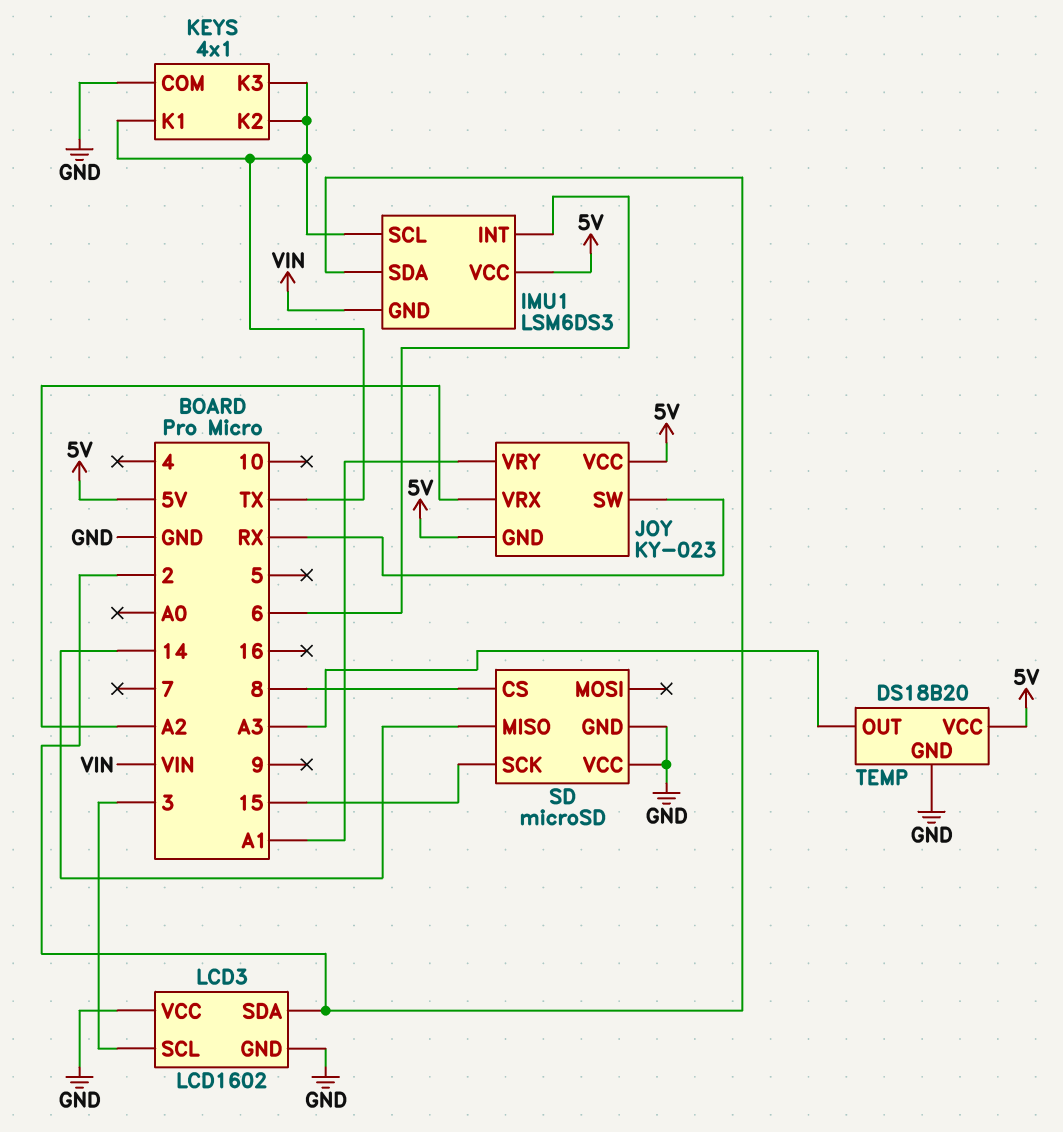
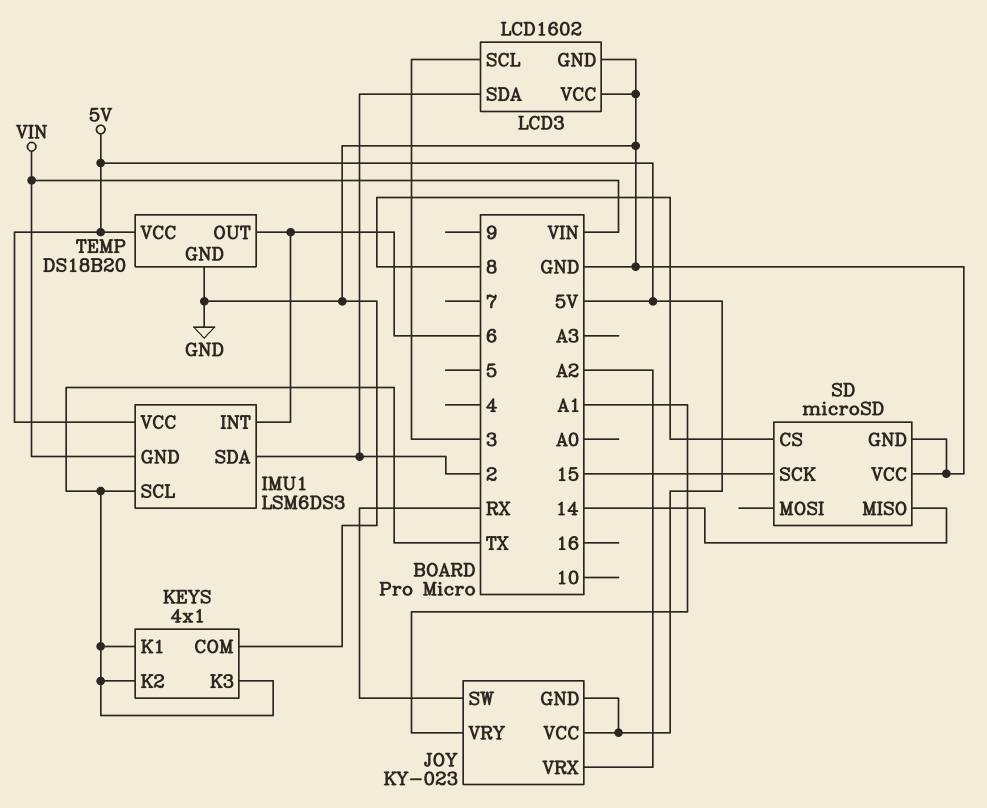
TEMP pin OUT: A3 -> 6

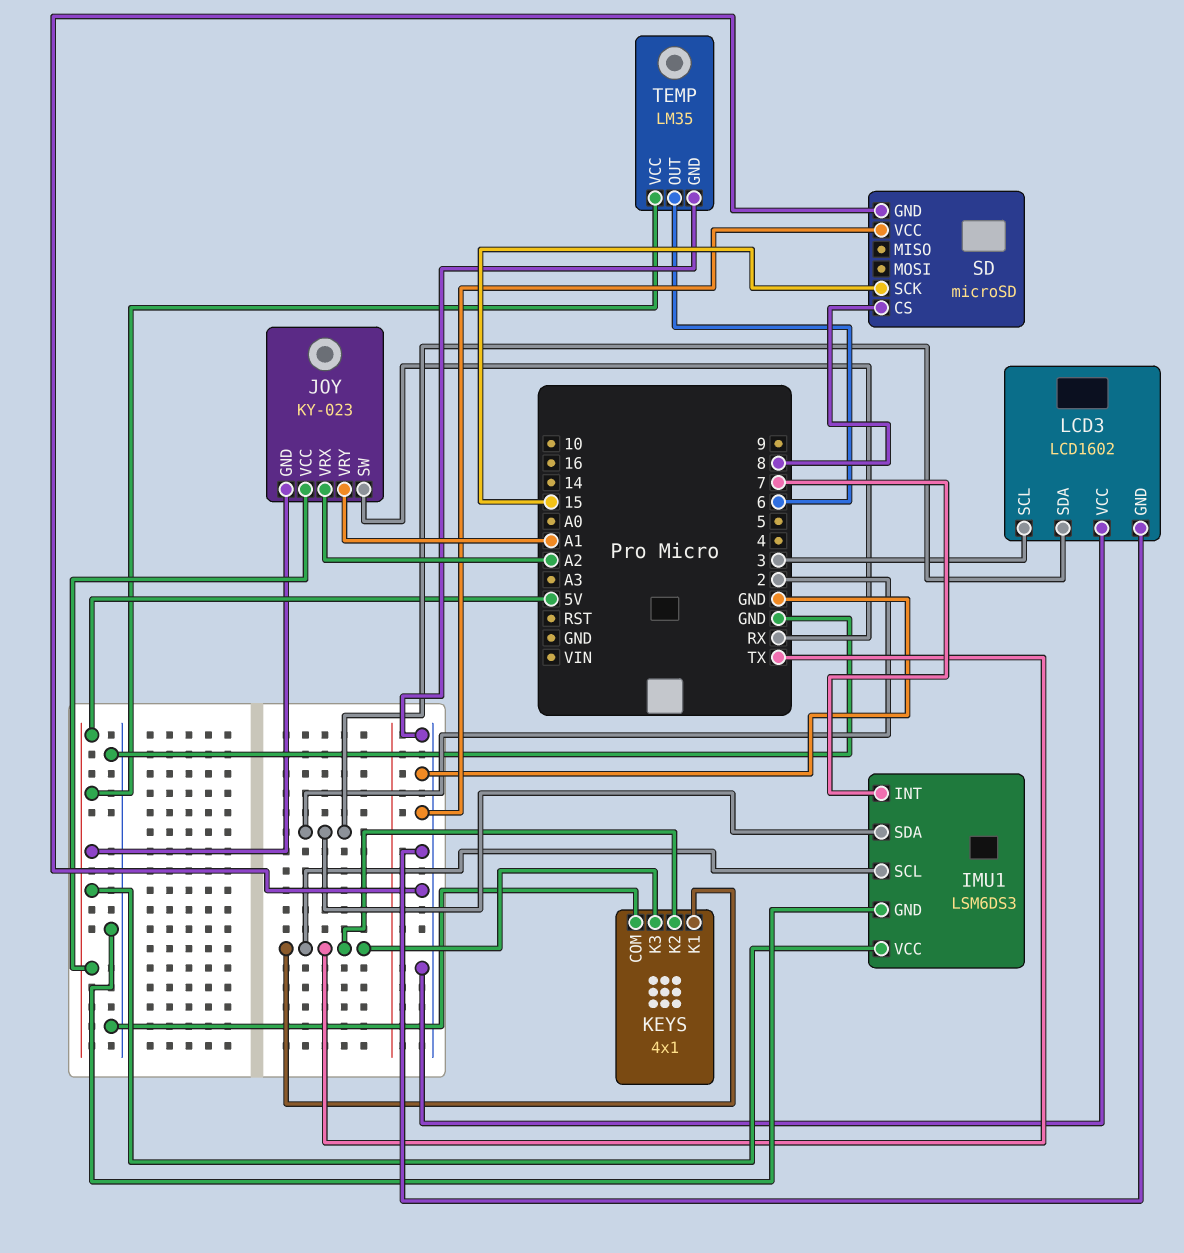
IMU1 pin GND: VIN -> GND
IMU1 pin INT: 6 -> 7
SD pin MISO: 14 -> none
TEMP: DS18B20 -> LM35

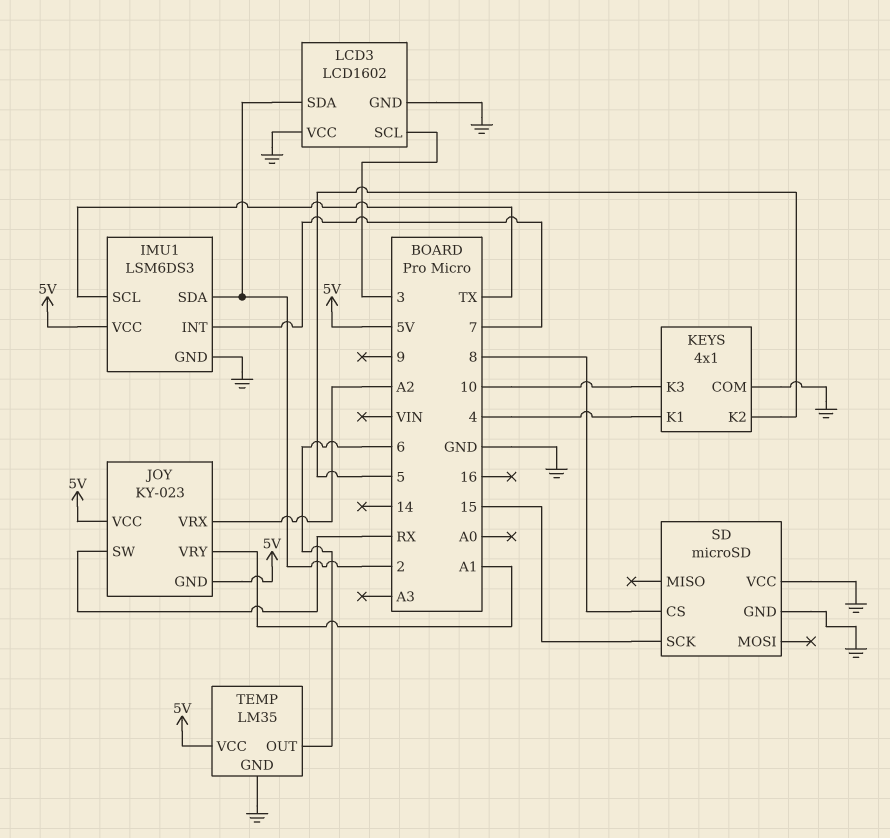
KEYS pin K1: TX -> 4
KEYS pin K2: TX -> 5
KEYS pin K3: TX -> 10

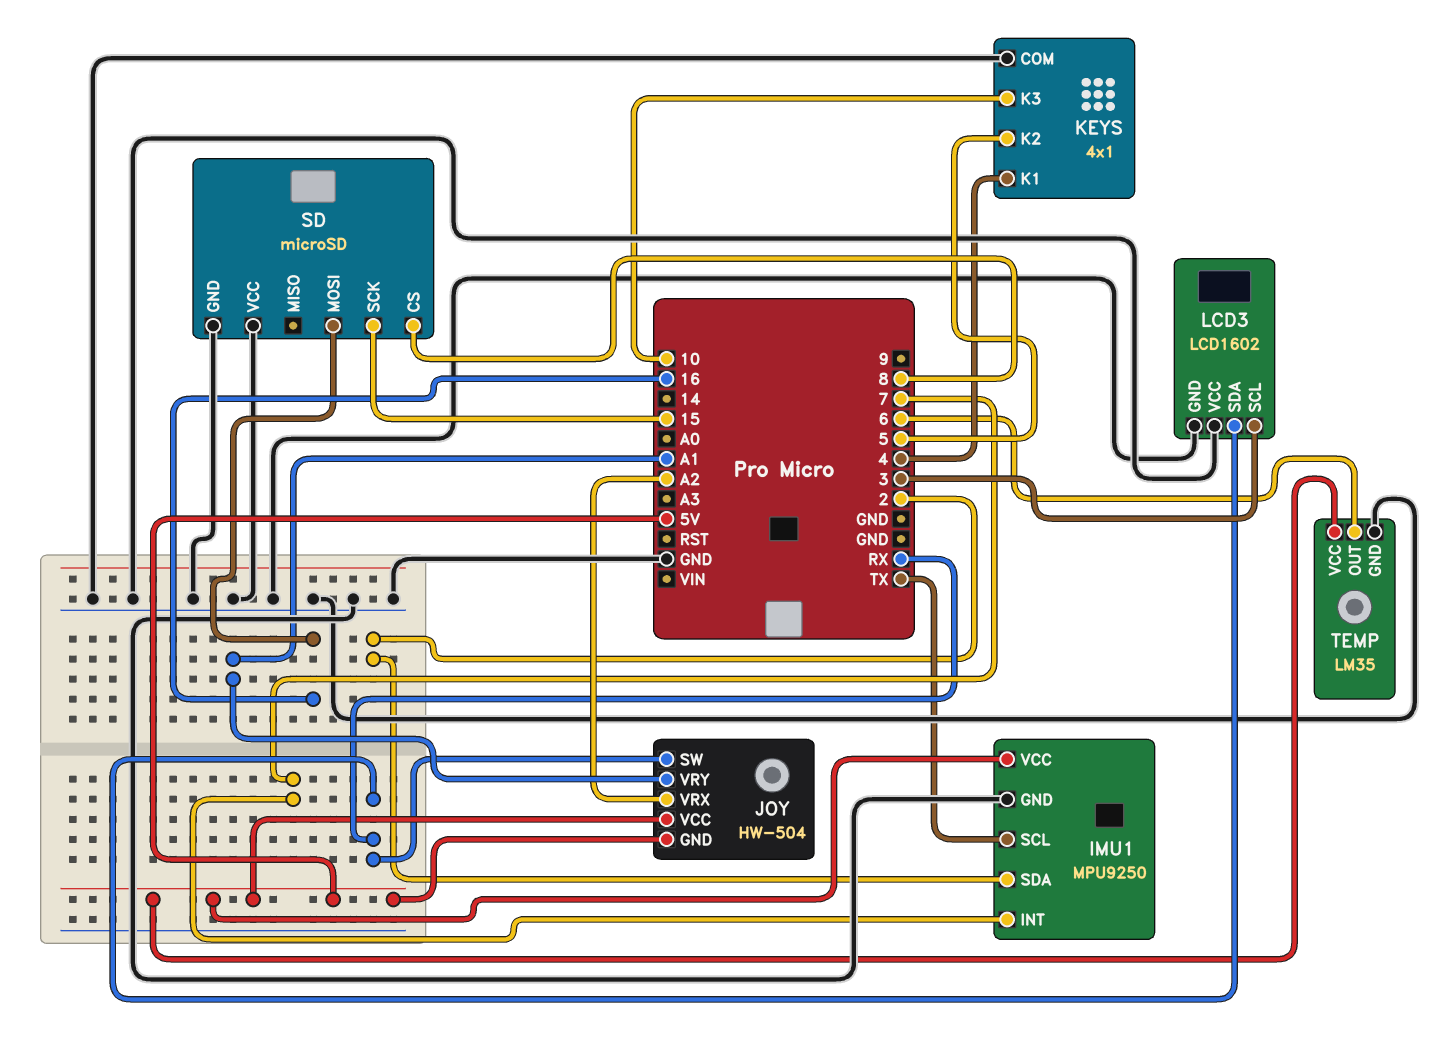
IMU1: LSM6DS3 -> MPU9250
JOY: KY-023 -> HW-504
LCD3 pin SDA: 2 -> RX
SD pin MOSI: none -> 16

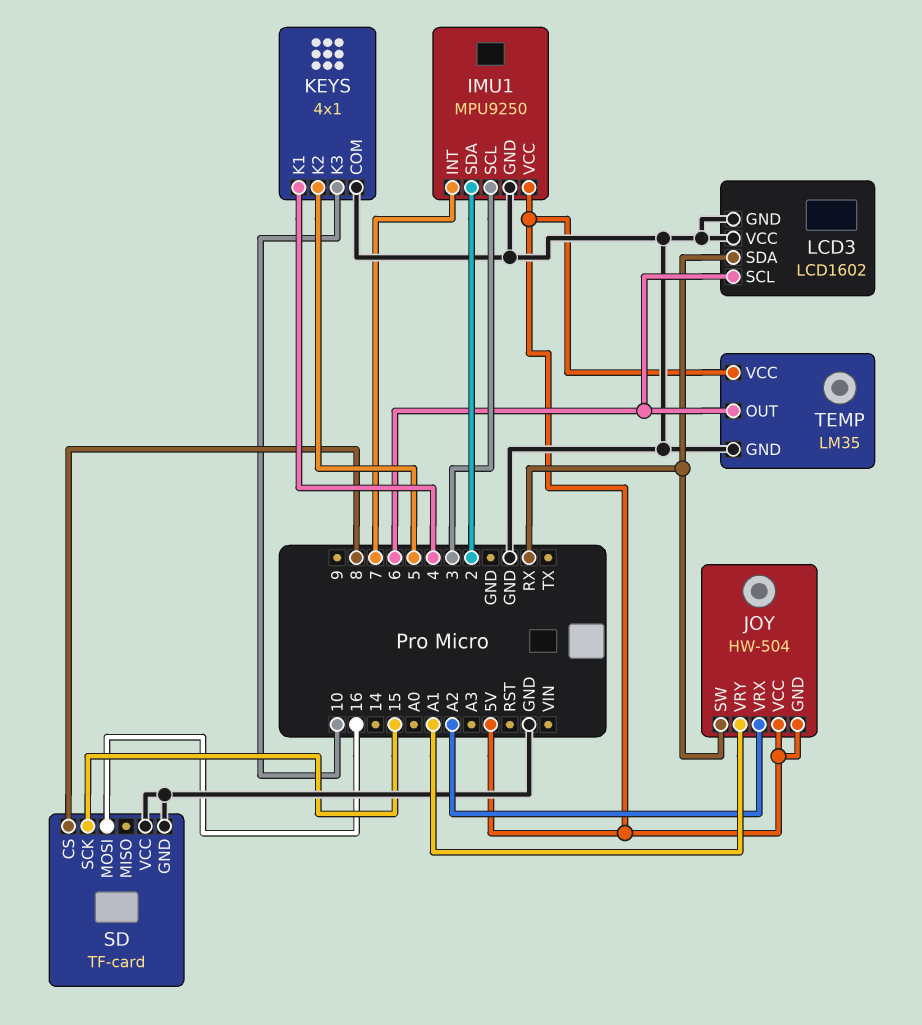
IMU1 pin SCL: TX -> 3
LCD3 pin SCL: 3 -> 6
SD: microSD -> TF-card

